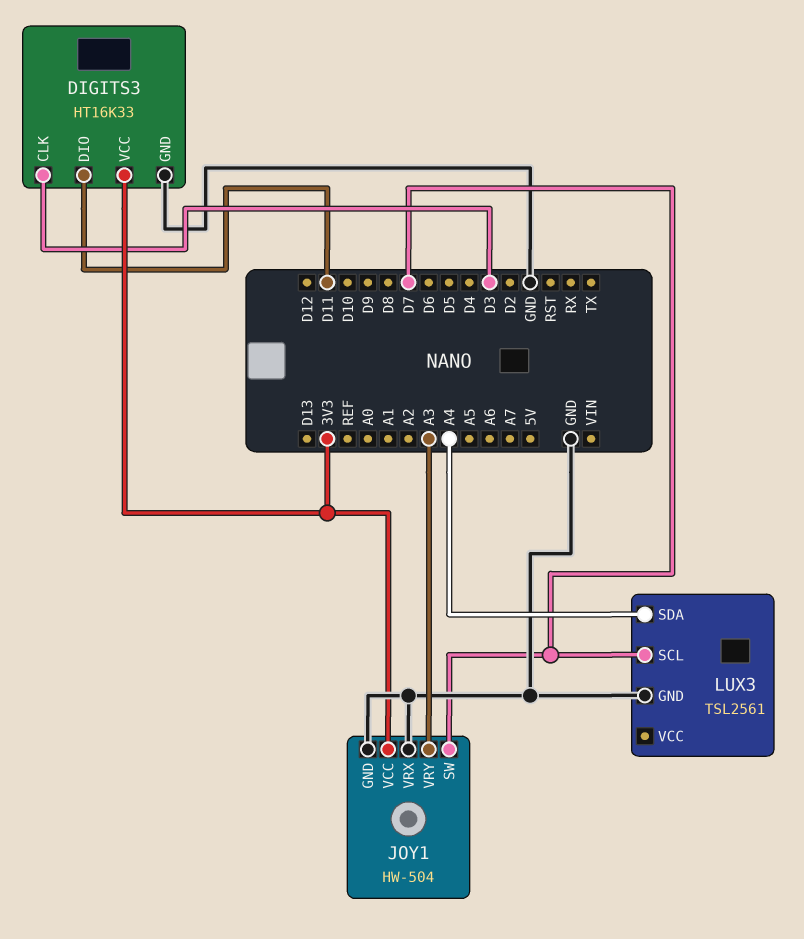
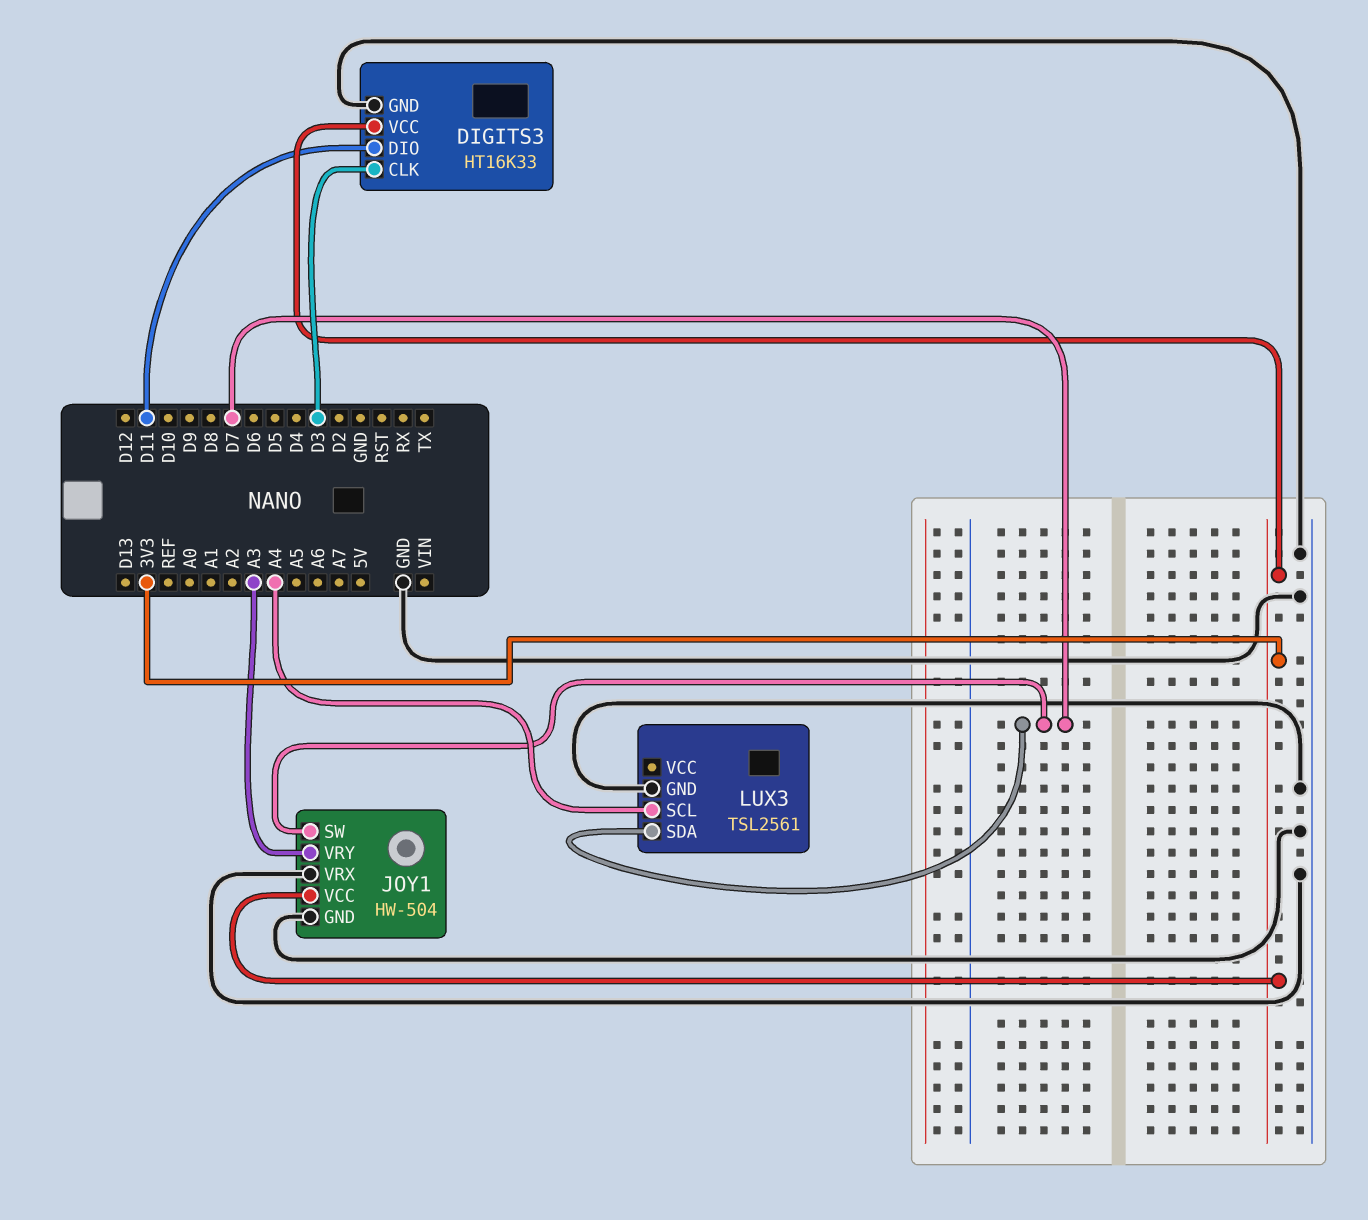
LUX3 pin SCL: D7 -> A4
LUX3 pin SDA: A4 -> D7

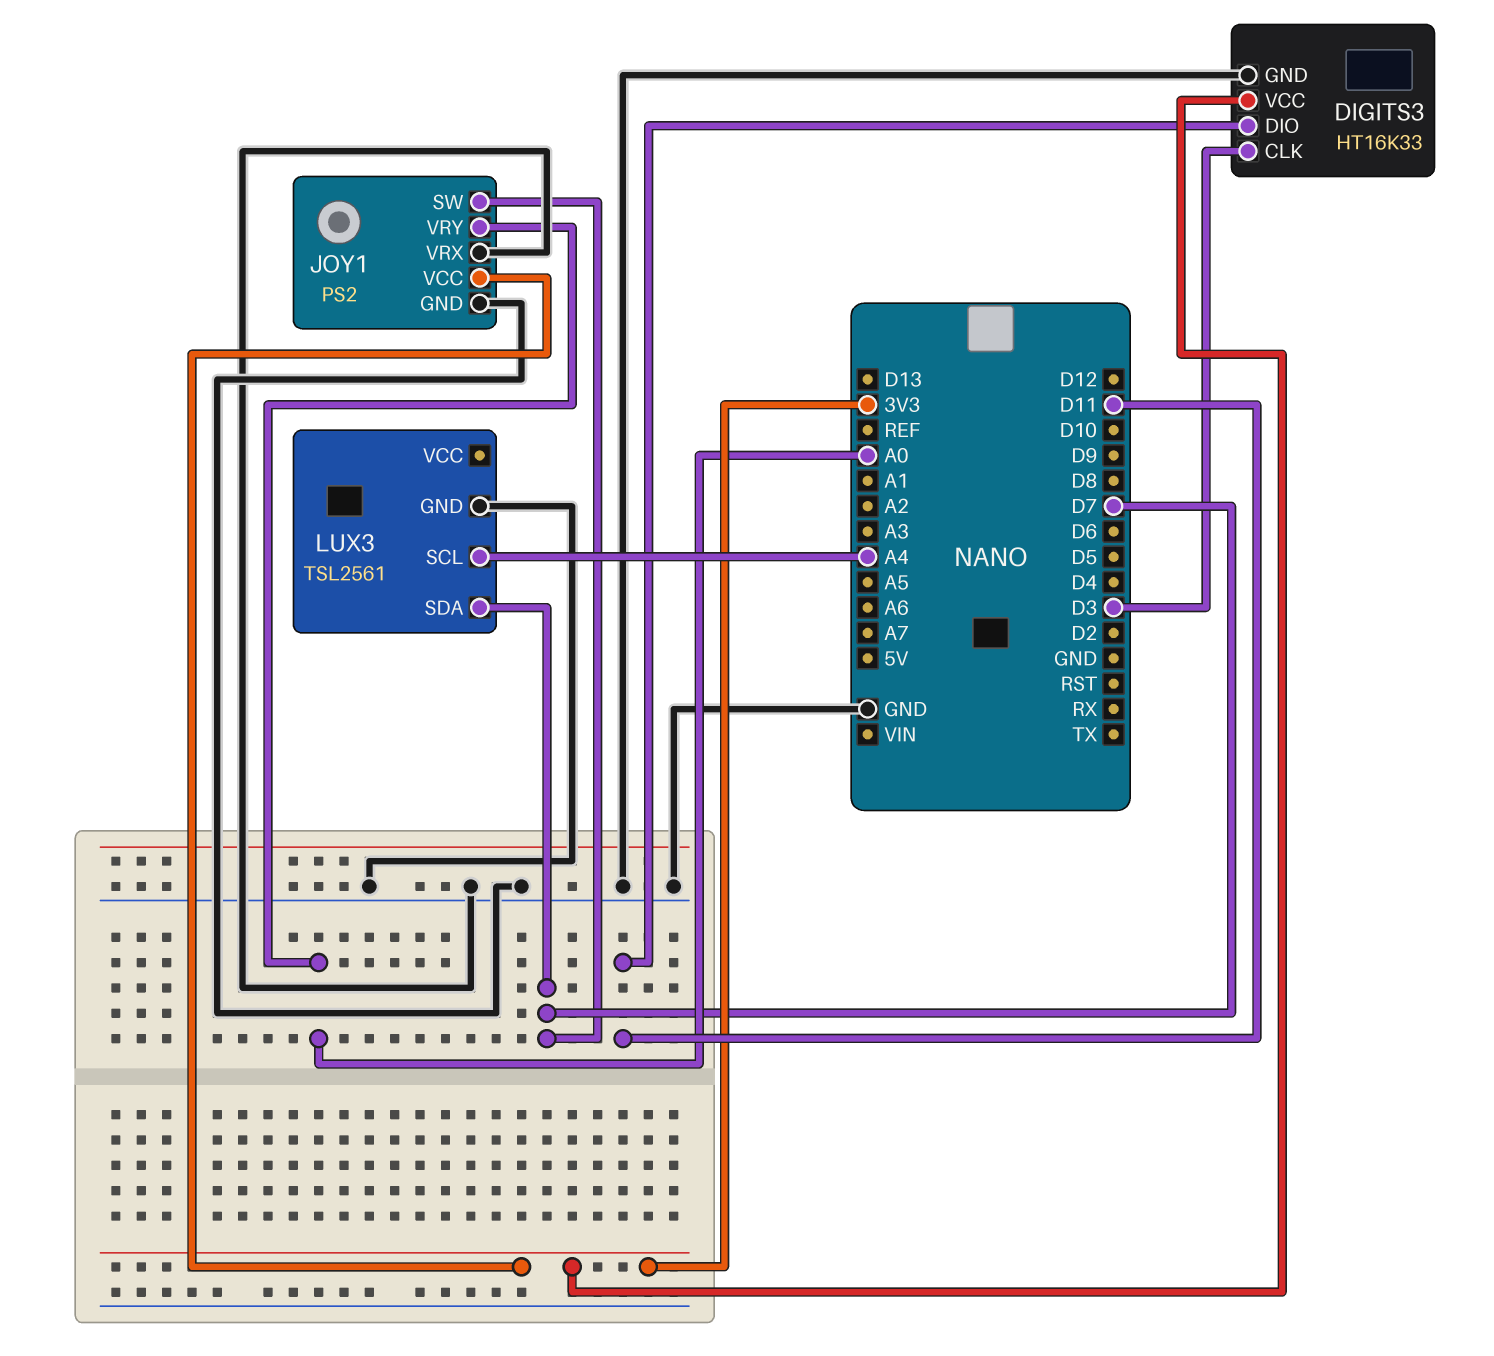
JOY1: HW-504 -> PS2
JOY1 pin VRY: A3 -> A0

